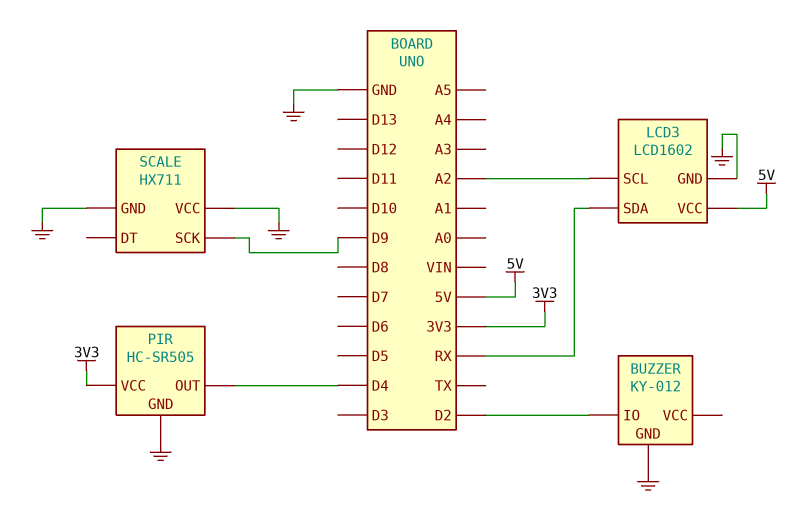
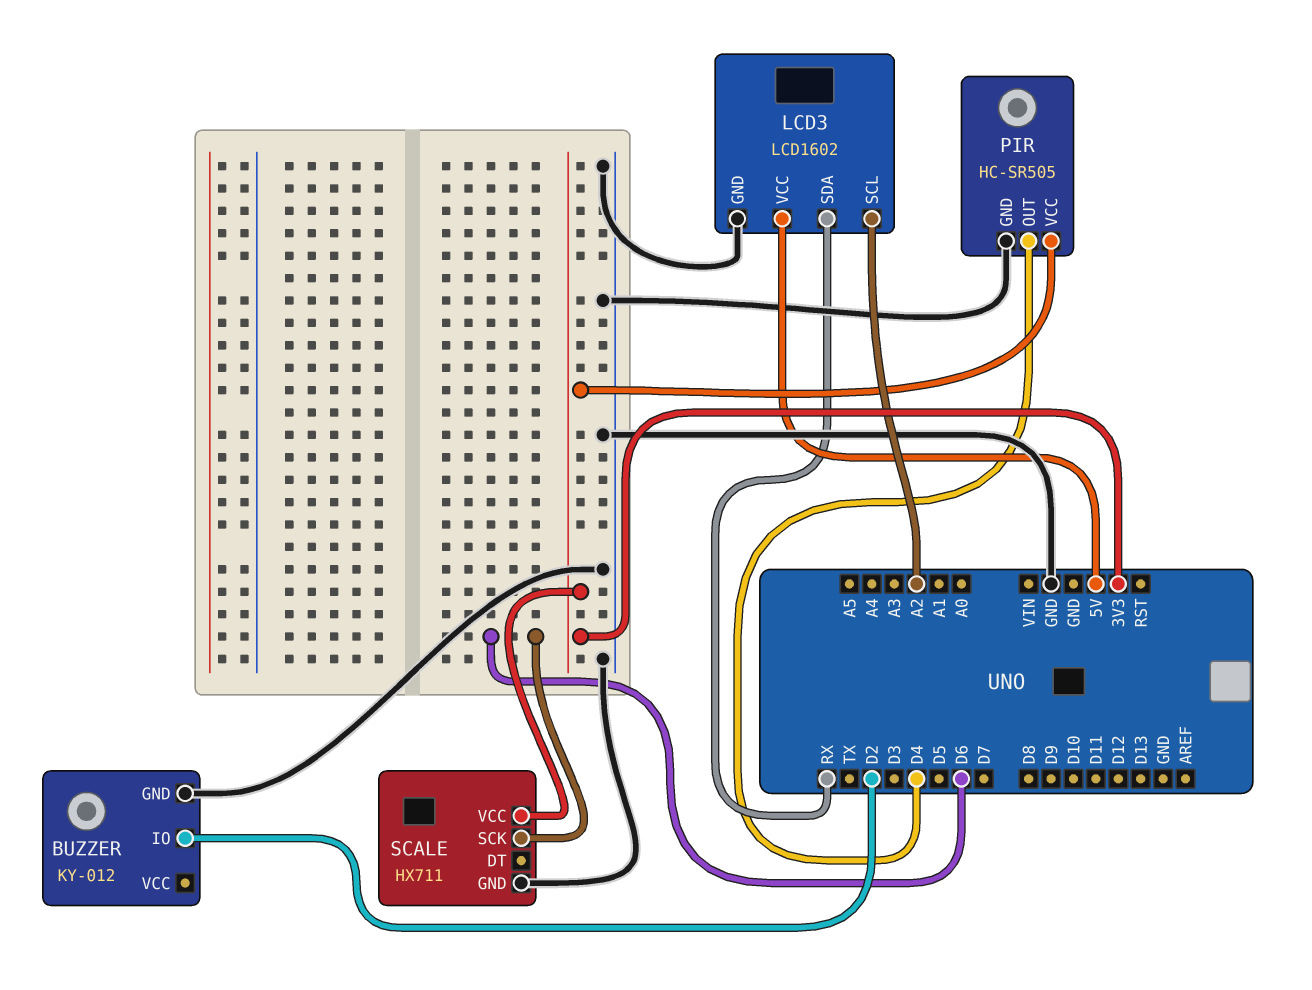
SCALE pin SCK: D9 -> D6
SCALE pin VCC: GND -> 3V3

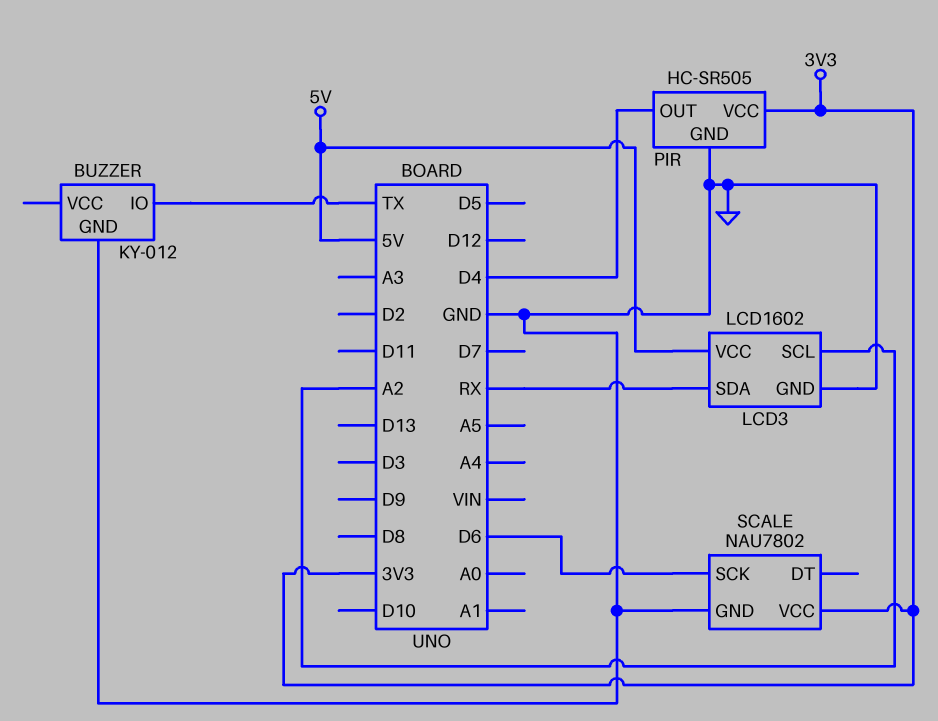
BUZZER pin IO: D2 -> TX
SCALE: HX711 -> NAU7802

